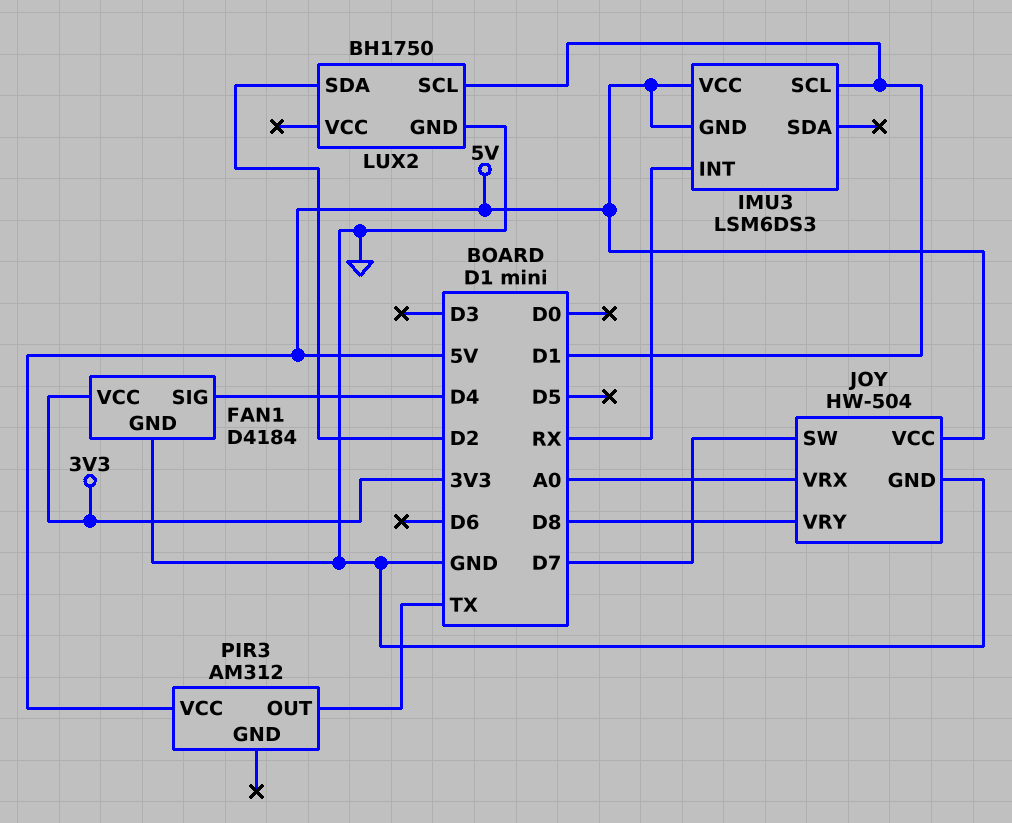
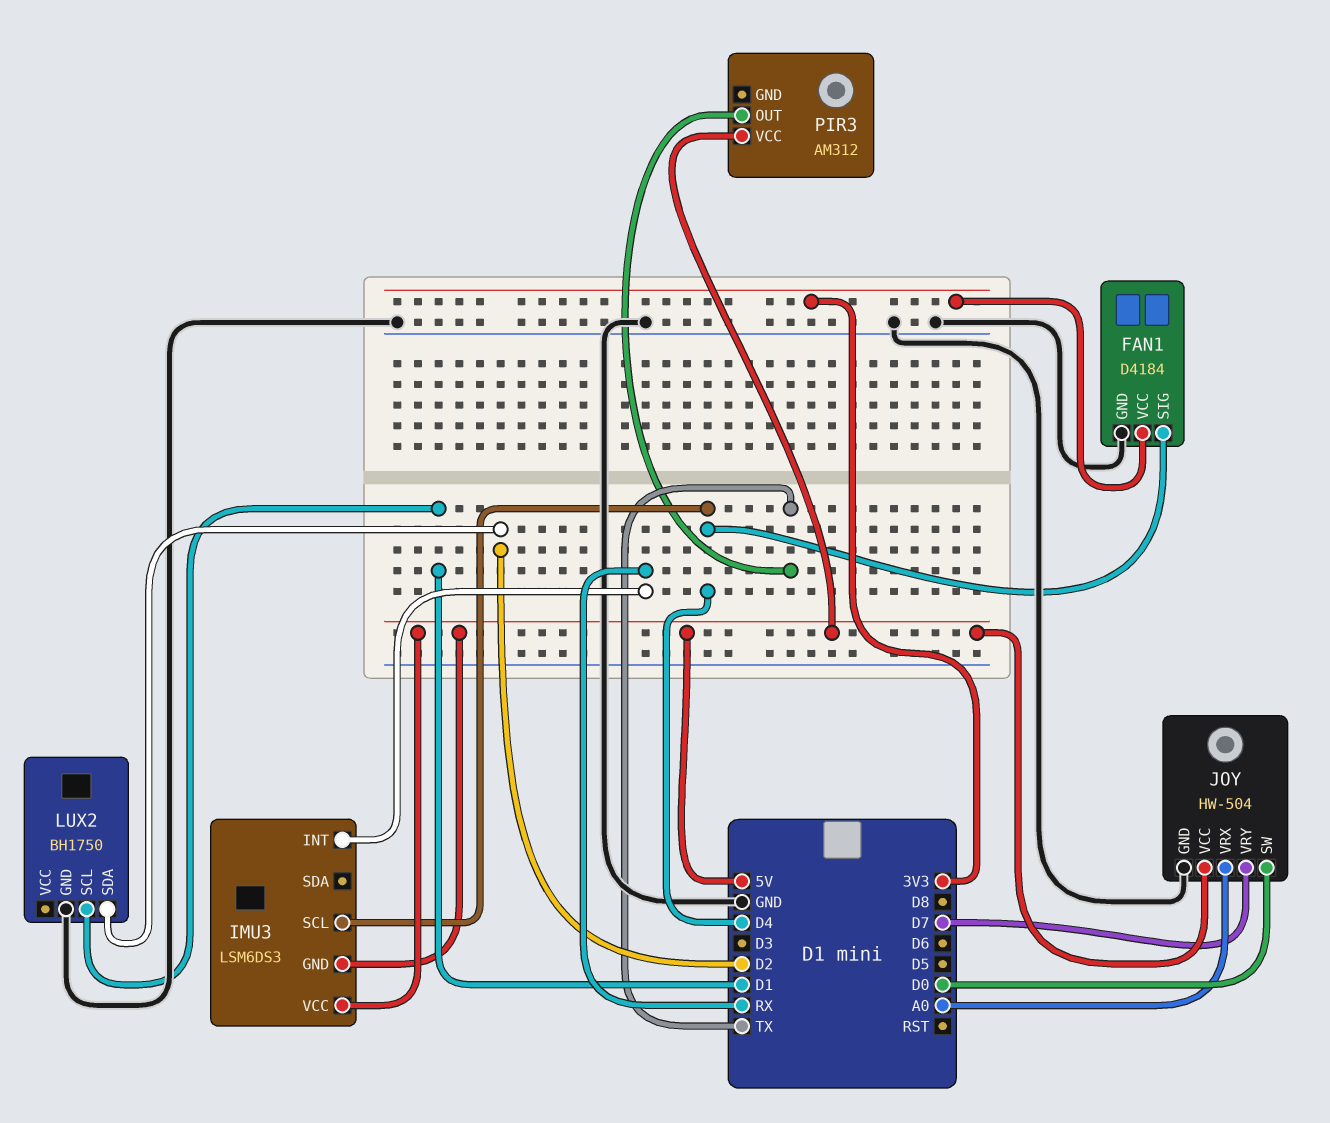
IMU3 pin SCL: D1 -> D4
JOY pin SW: D7 -> D0
JOY pin VRY: D8 -> D7

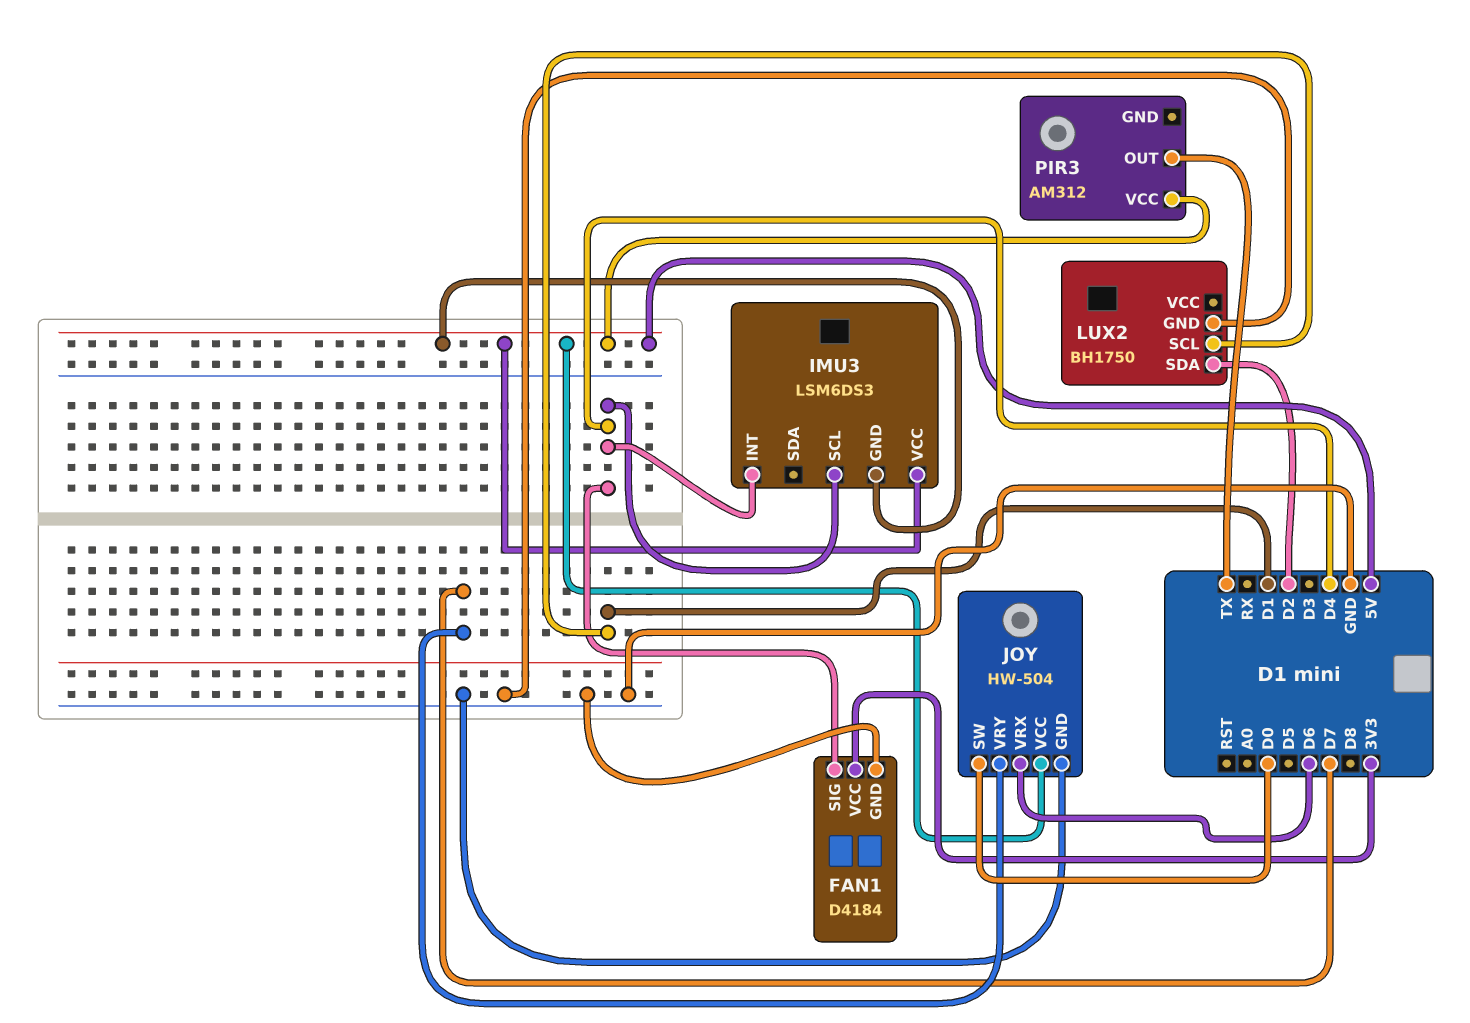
IMU3 pin INT: RX -> D4
JOY pin VRX: A0 -> D6

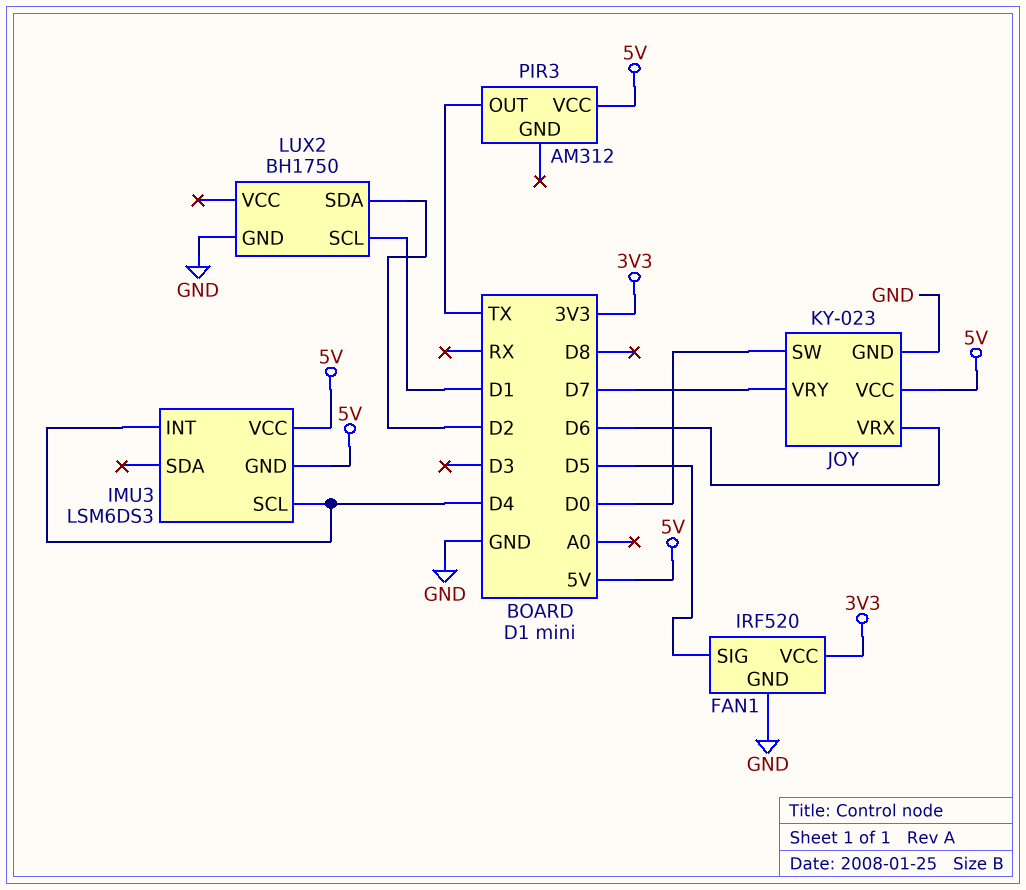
FAN1: D4184 -> IRF520
FAN1 pin SIG: D4 -> D5
JOY: HW-504 -> KY-023

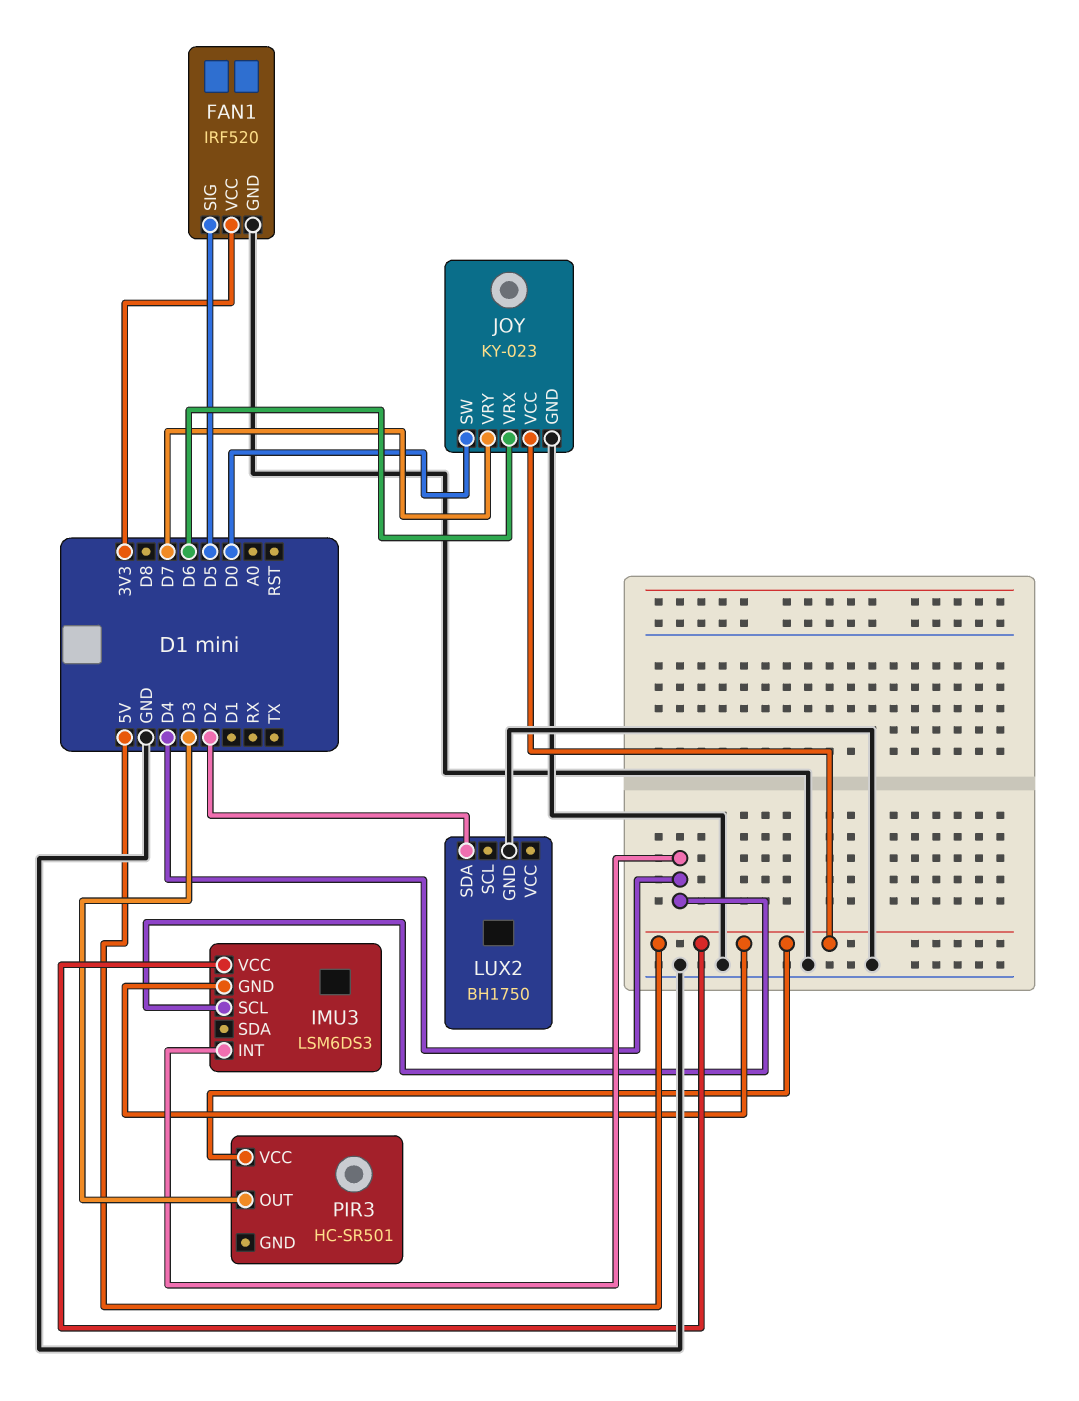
LUX2 pin SCL: D1 -> none
PIR3: AM312 -> HC-SR501
PIR3 pin OUT: TX -> D3

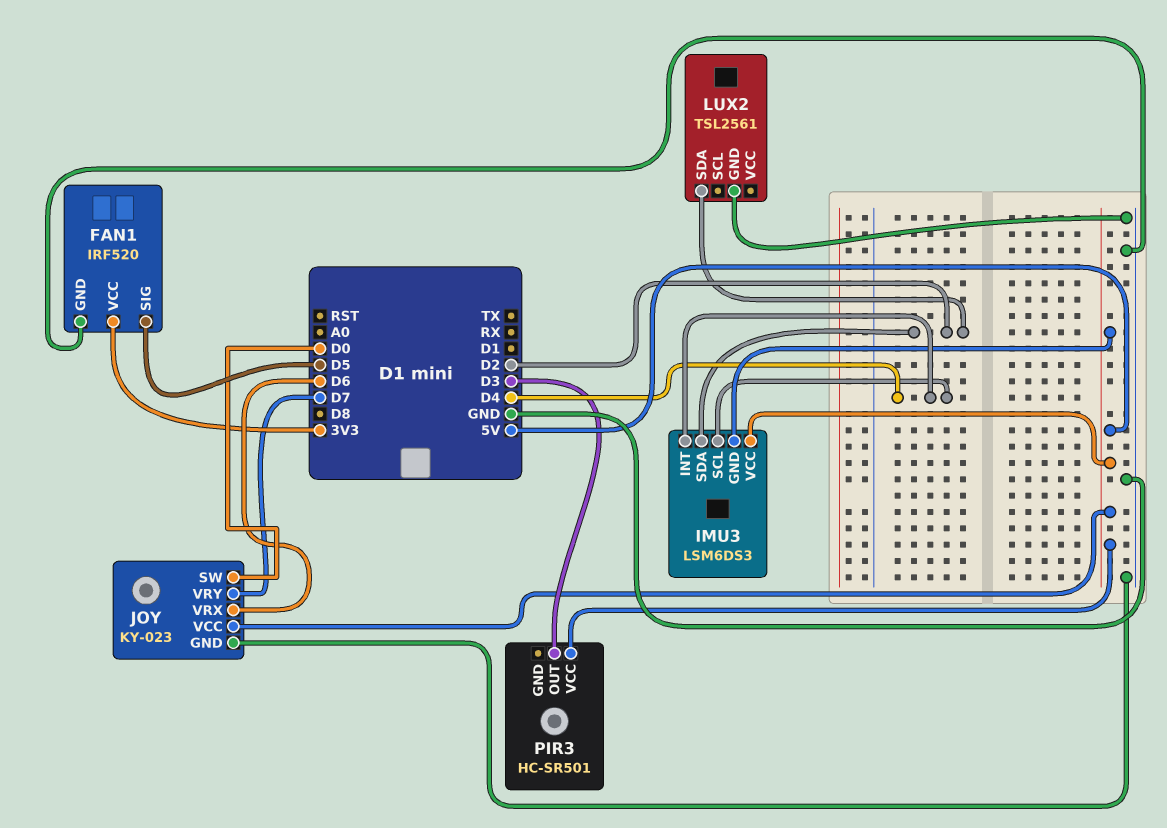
IMU3 pin SDA: none -> D2
LUX2: BH1750 -> TSL2561

